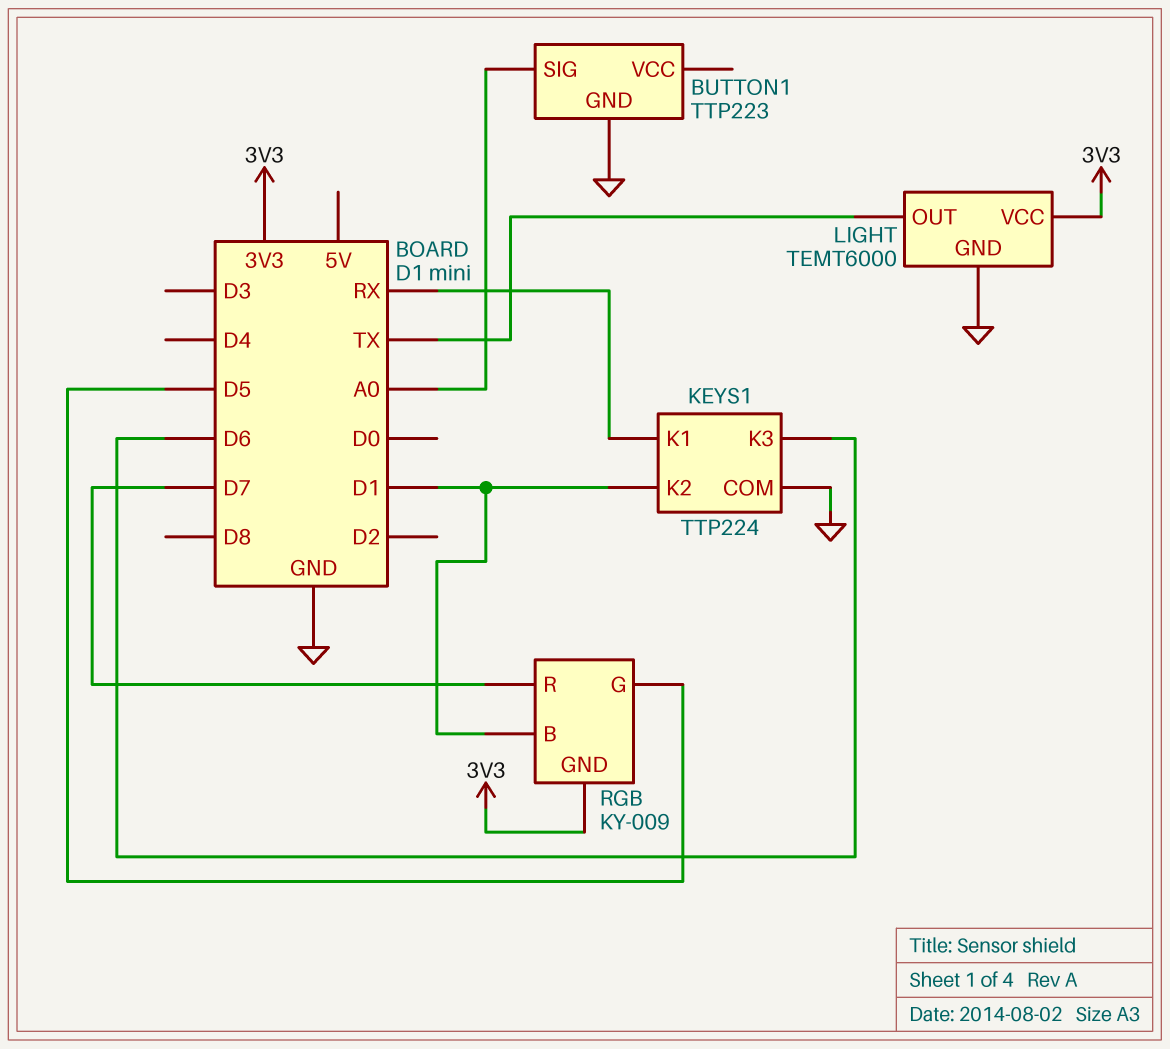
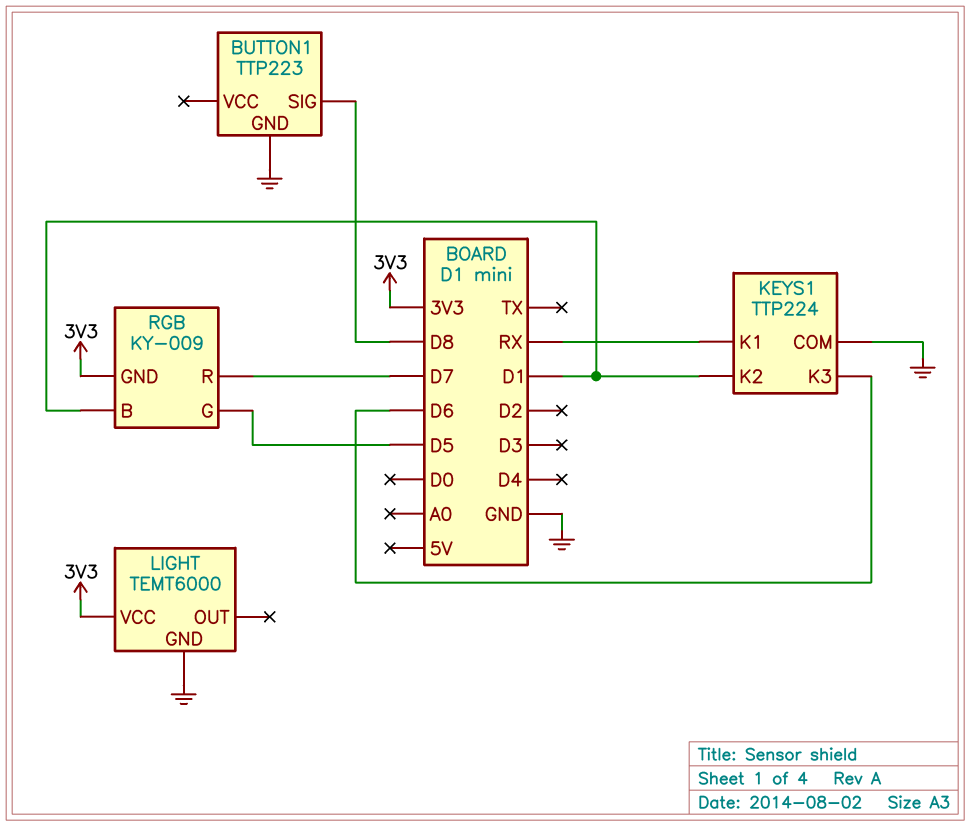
BUTTON1 pin SIG: A0 -> D8
LIGHT pin OUT: TX -> none

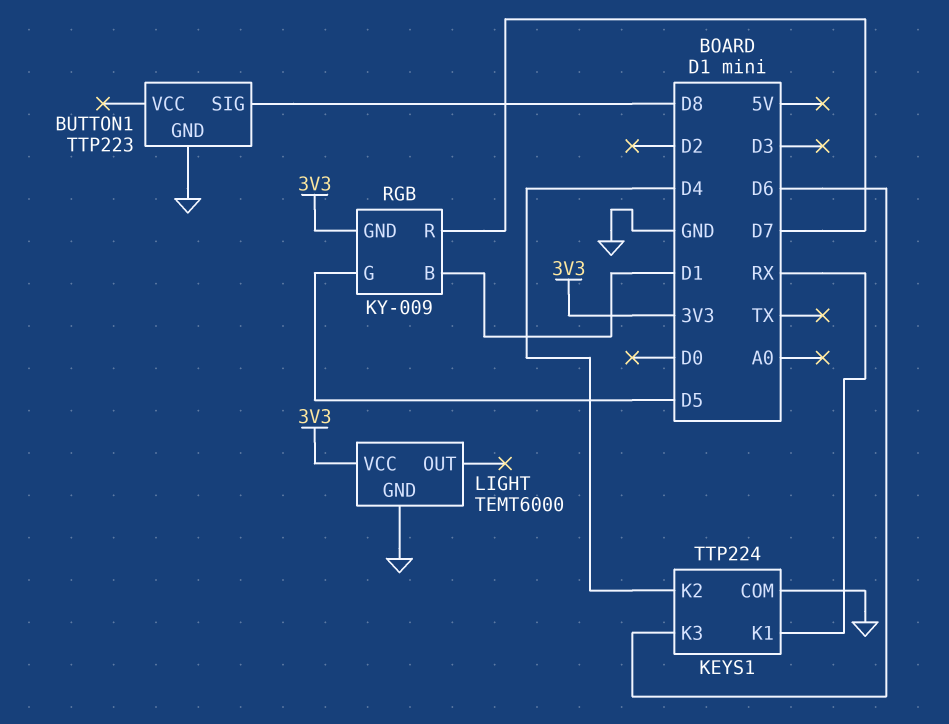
KEYS1 pin K2: D1 -> D4

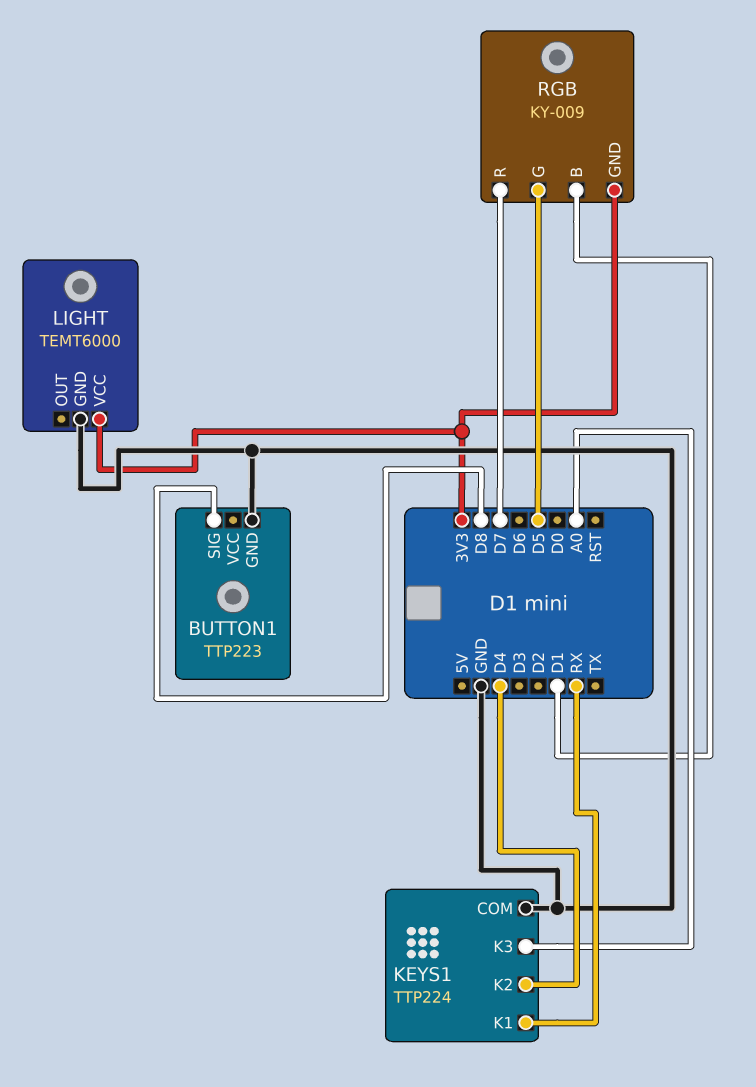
KEYS1 pin K3: D6 -> A0

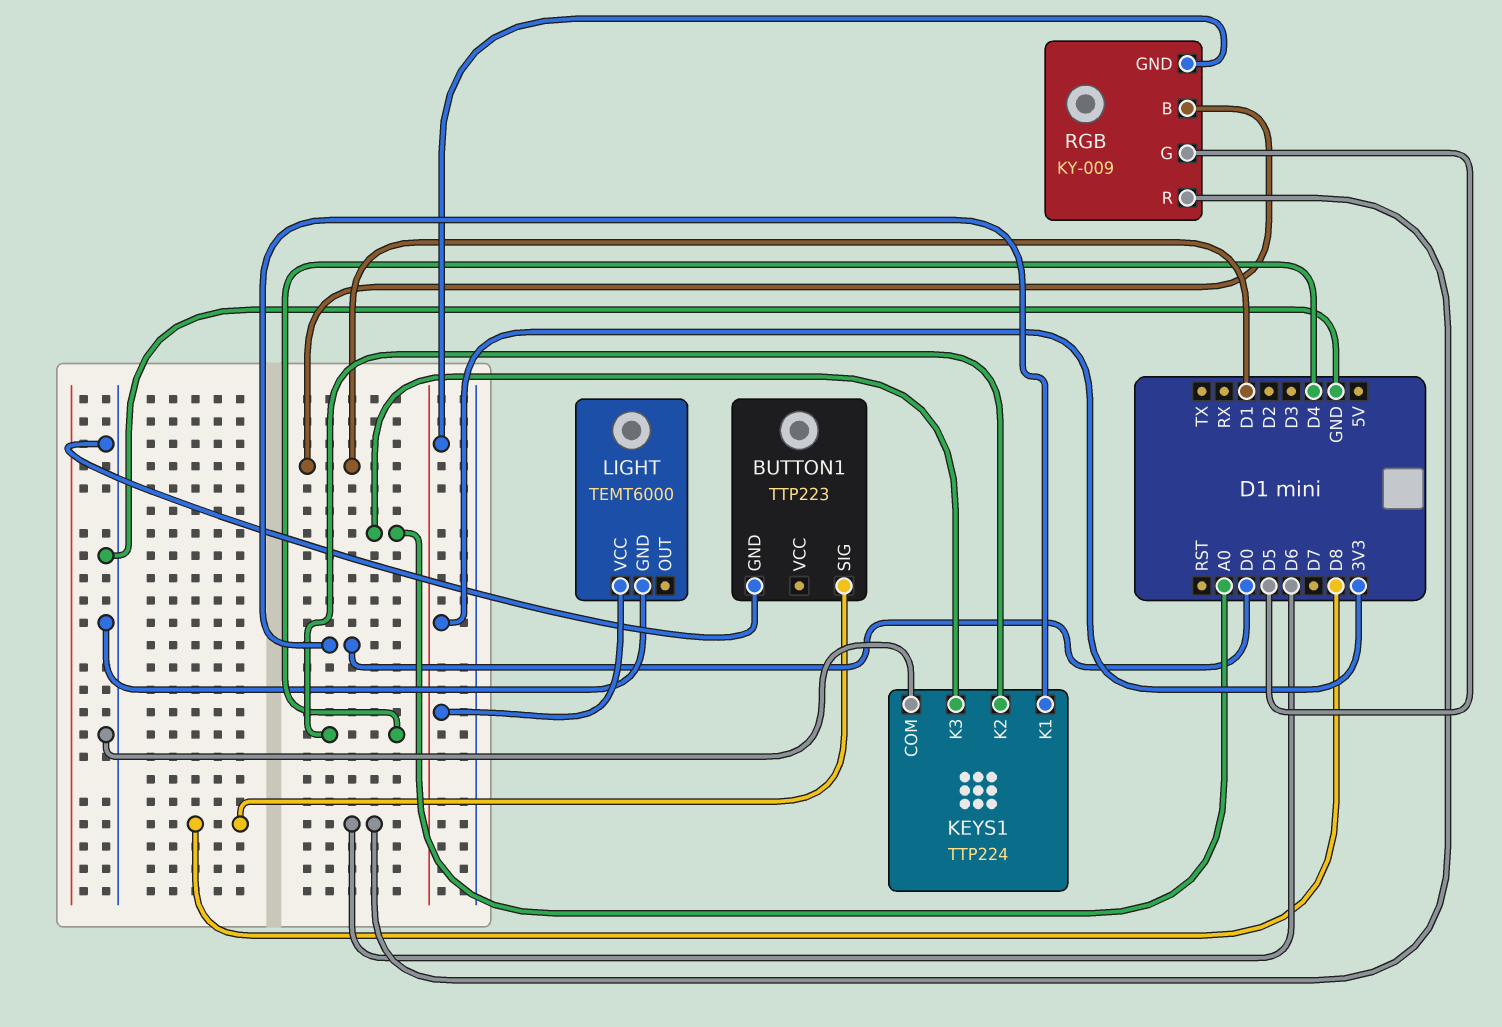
KEYS1 pin K1: RX -> D0
RGB pin R: D7 -> D6

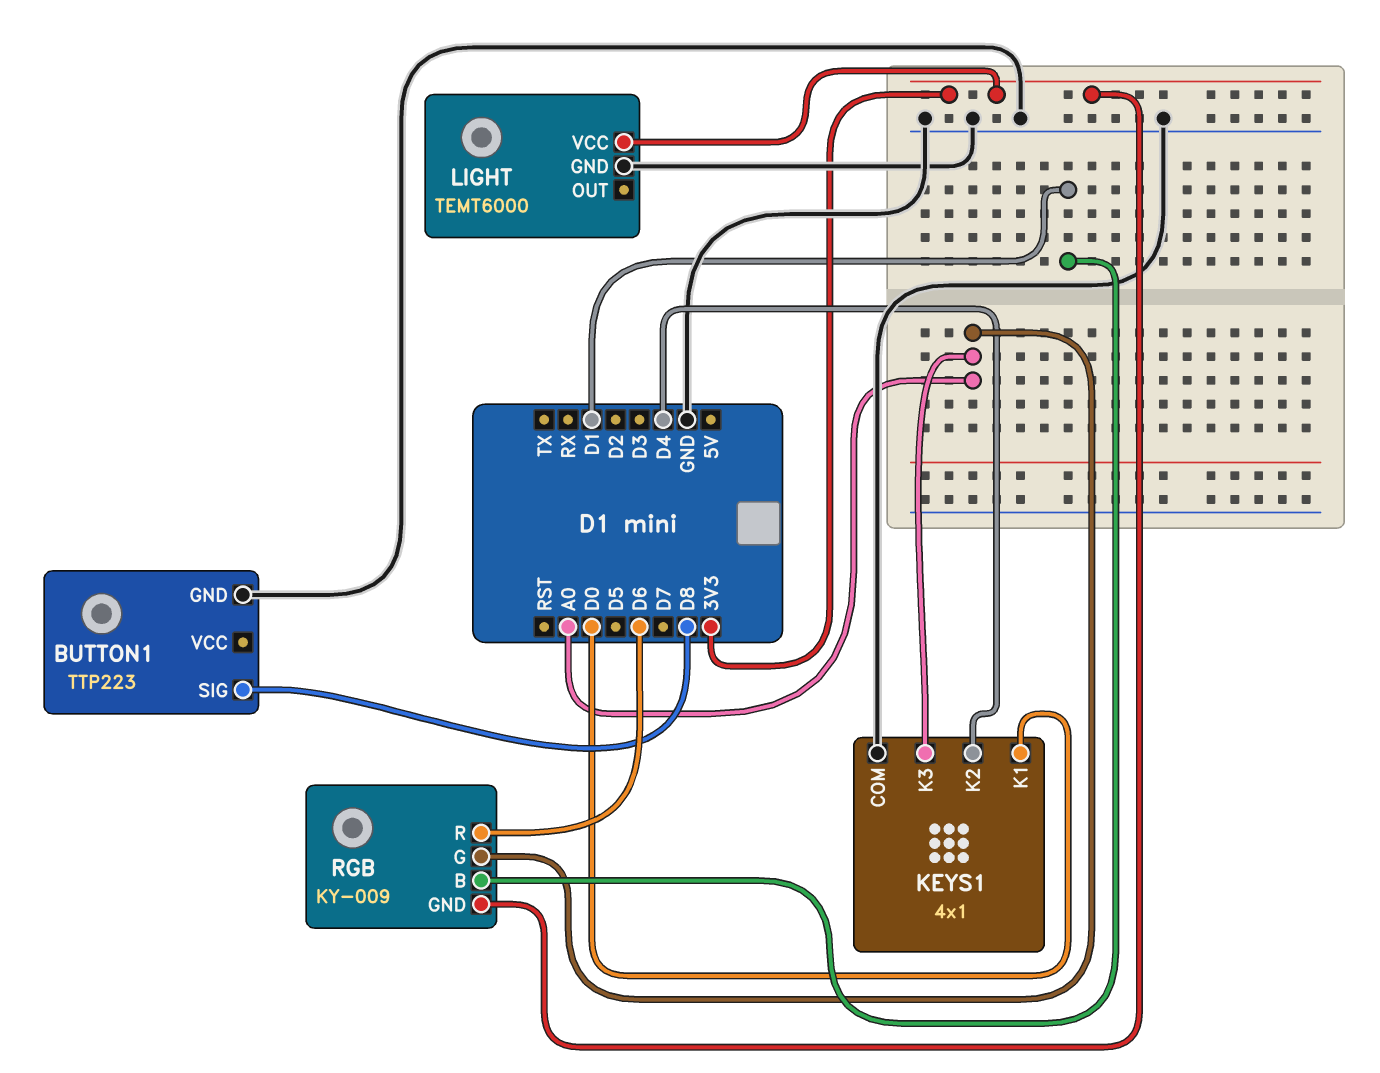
KEYS1: TTP224 -> 4x1
RGB pin G: D5 -> A0

